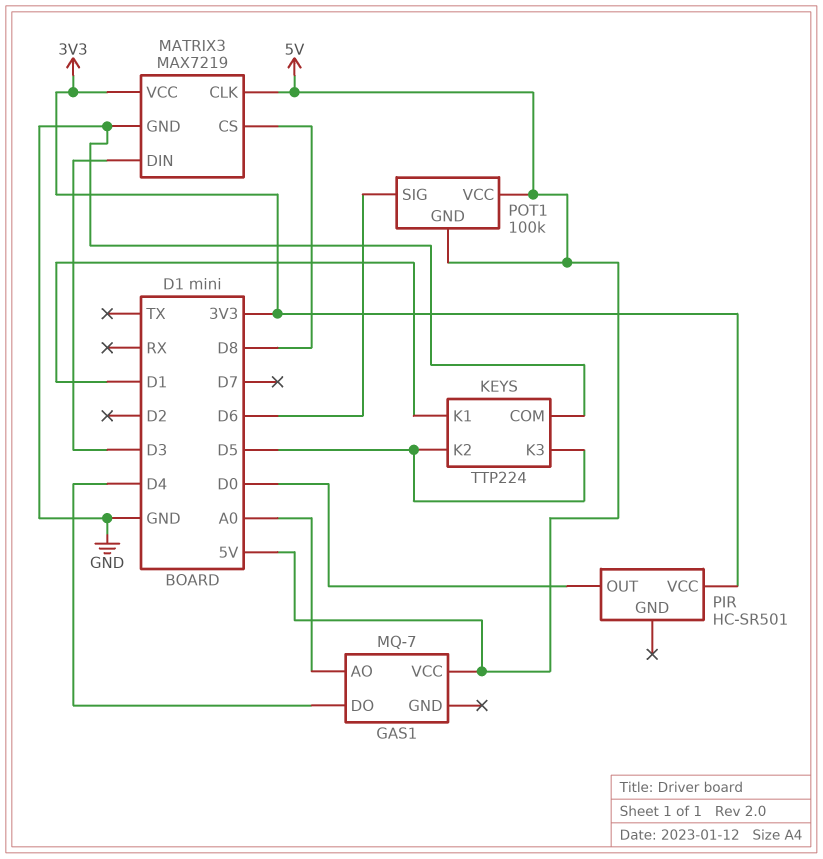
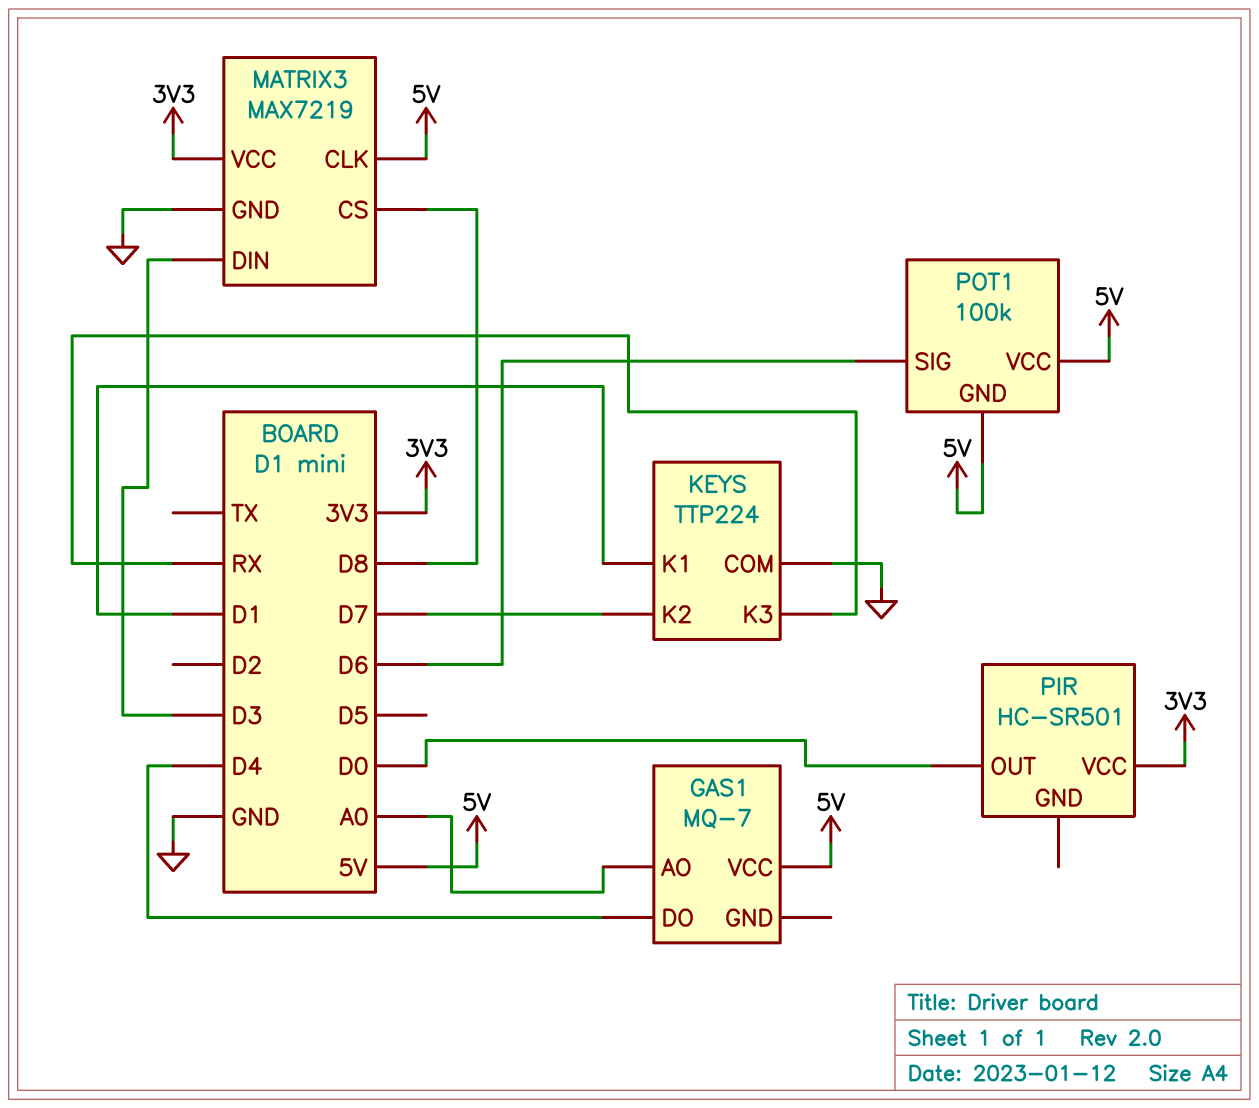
KEYS pin K2: D5 -> D7
KEYS pin K3: D5 -> RX

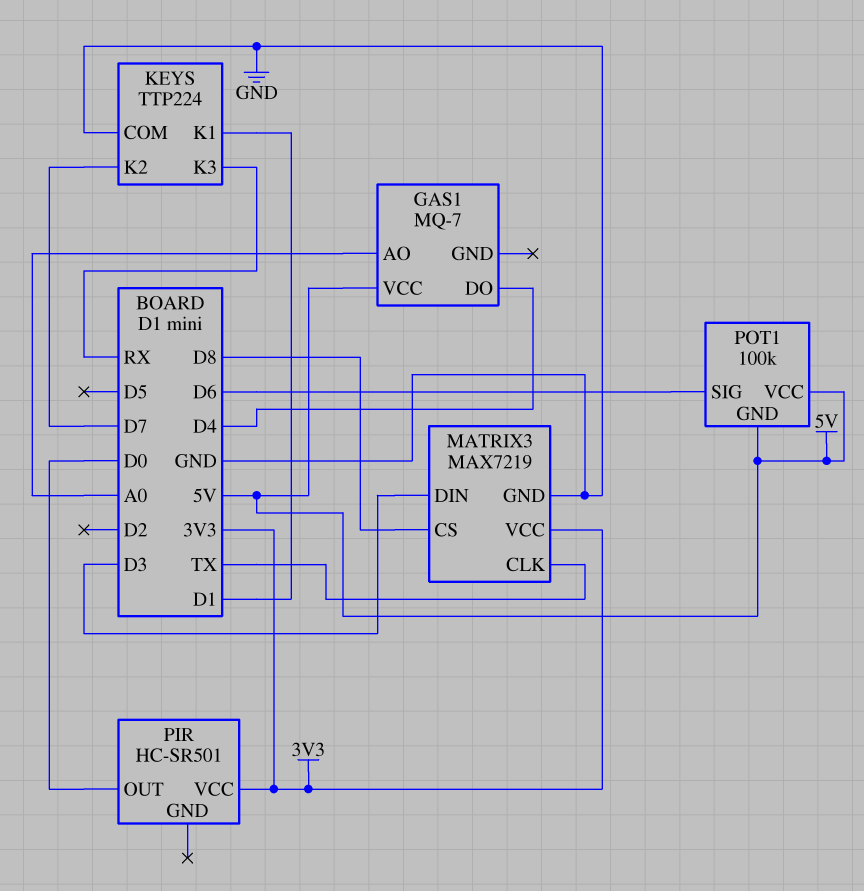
MATRIX3 pin CLK: 5V -> TX

